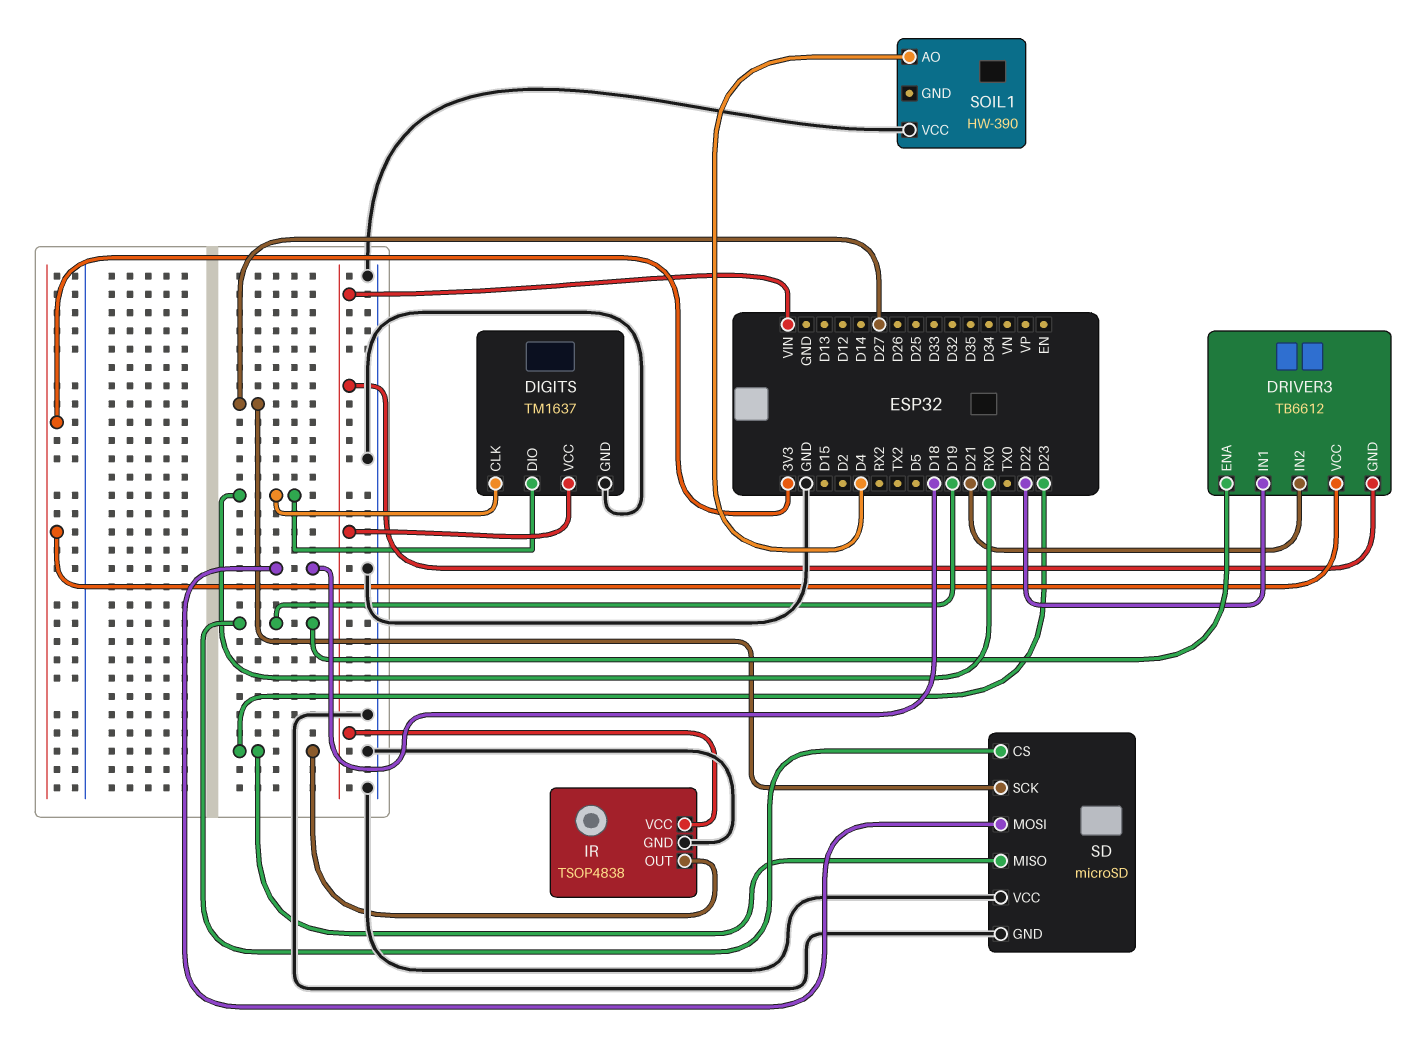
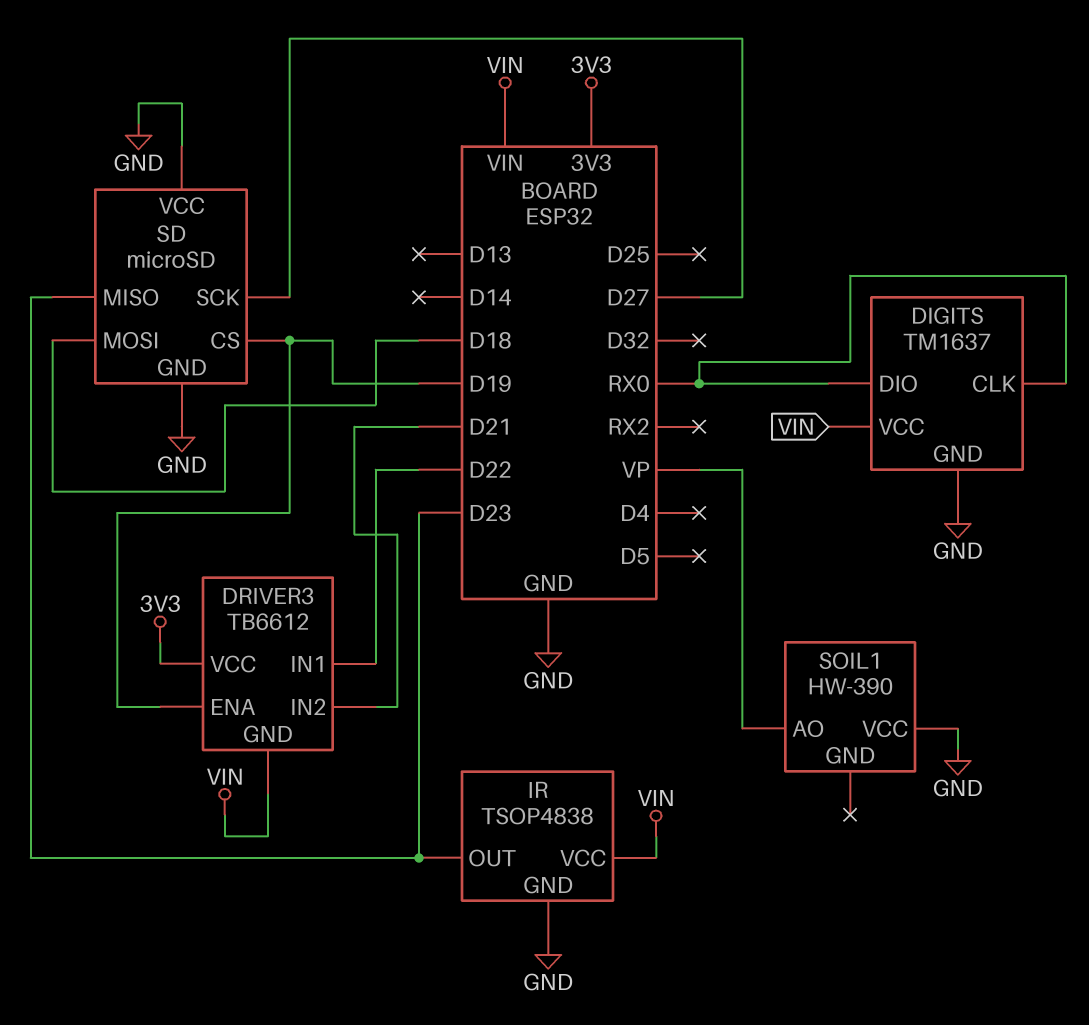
SOIL1 pin AO: D4 -> VP

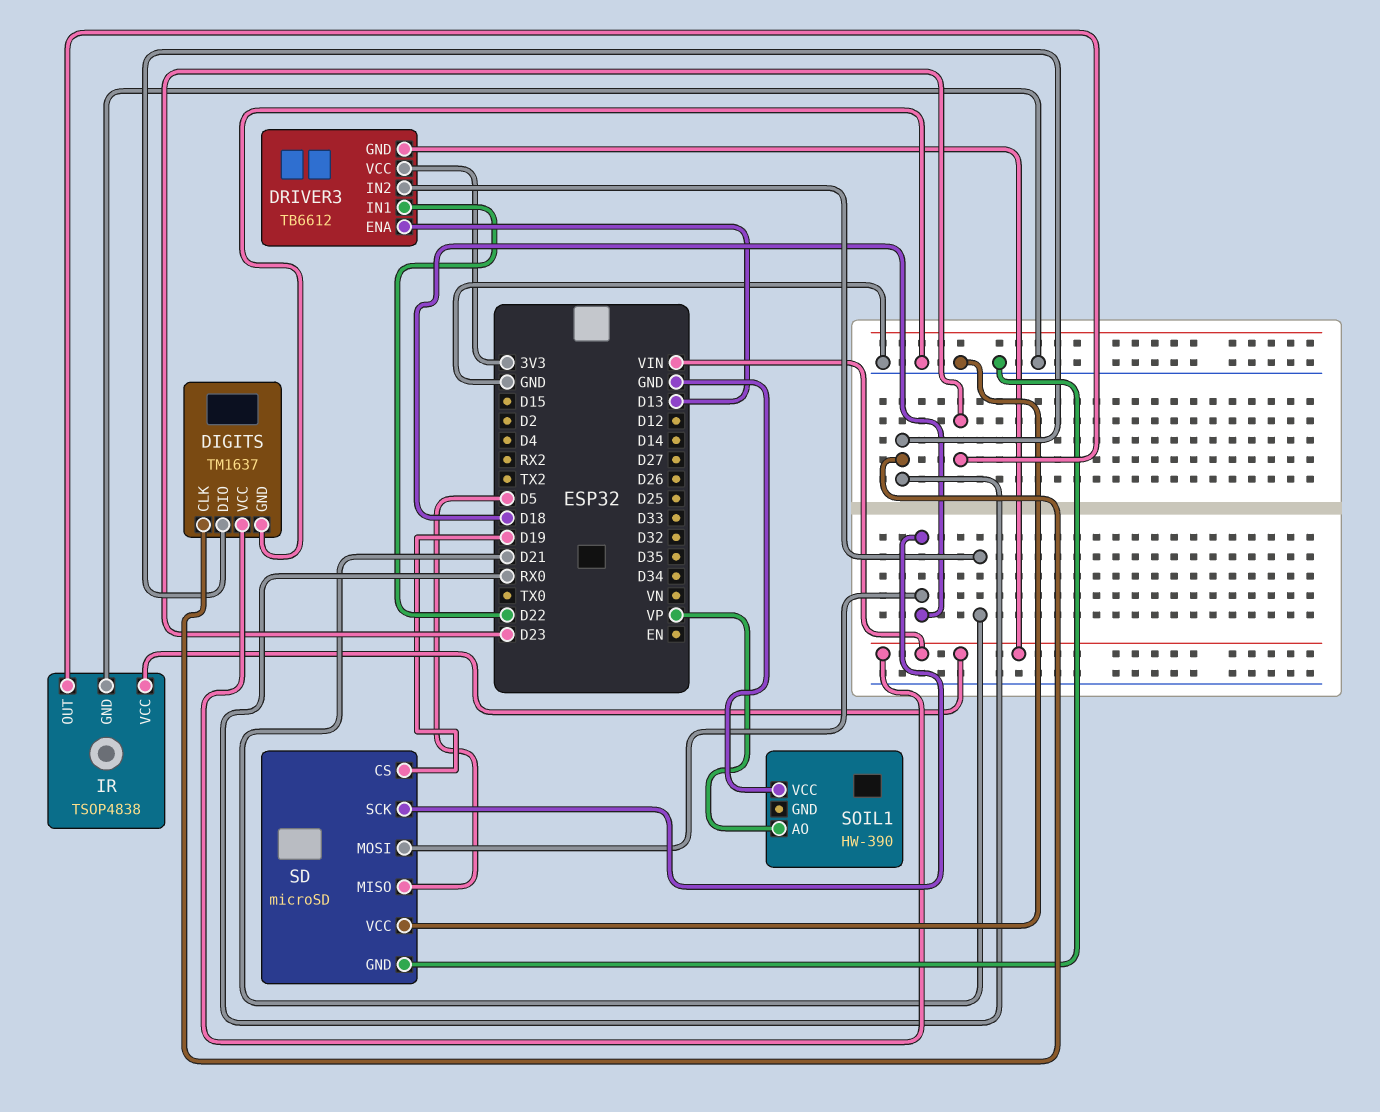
DRIVER3 pin ENA: D19 -> D13
SD pin MISO: D23 -> D5
SD pin SCK: D27 -> D18

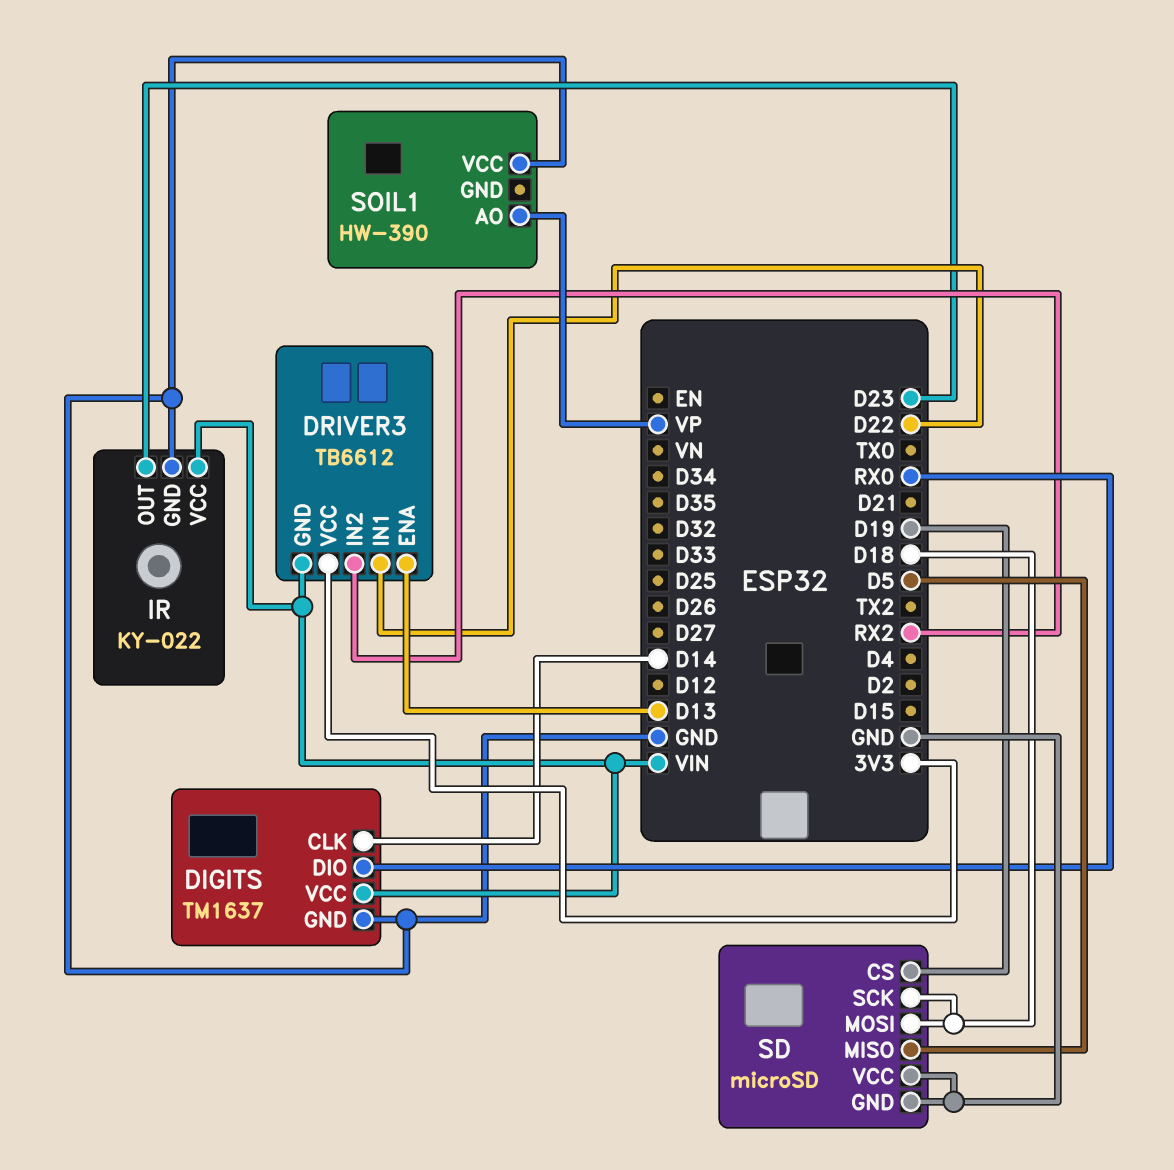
DIGITS pin CLK: RX0 -> D14
DRIVER3 pin IN2: D21 -> RX2
IR: TSOP4838 -> KY-022

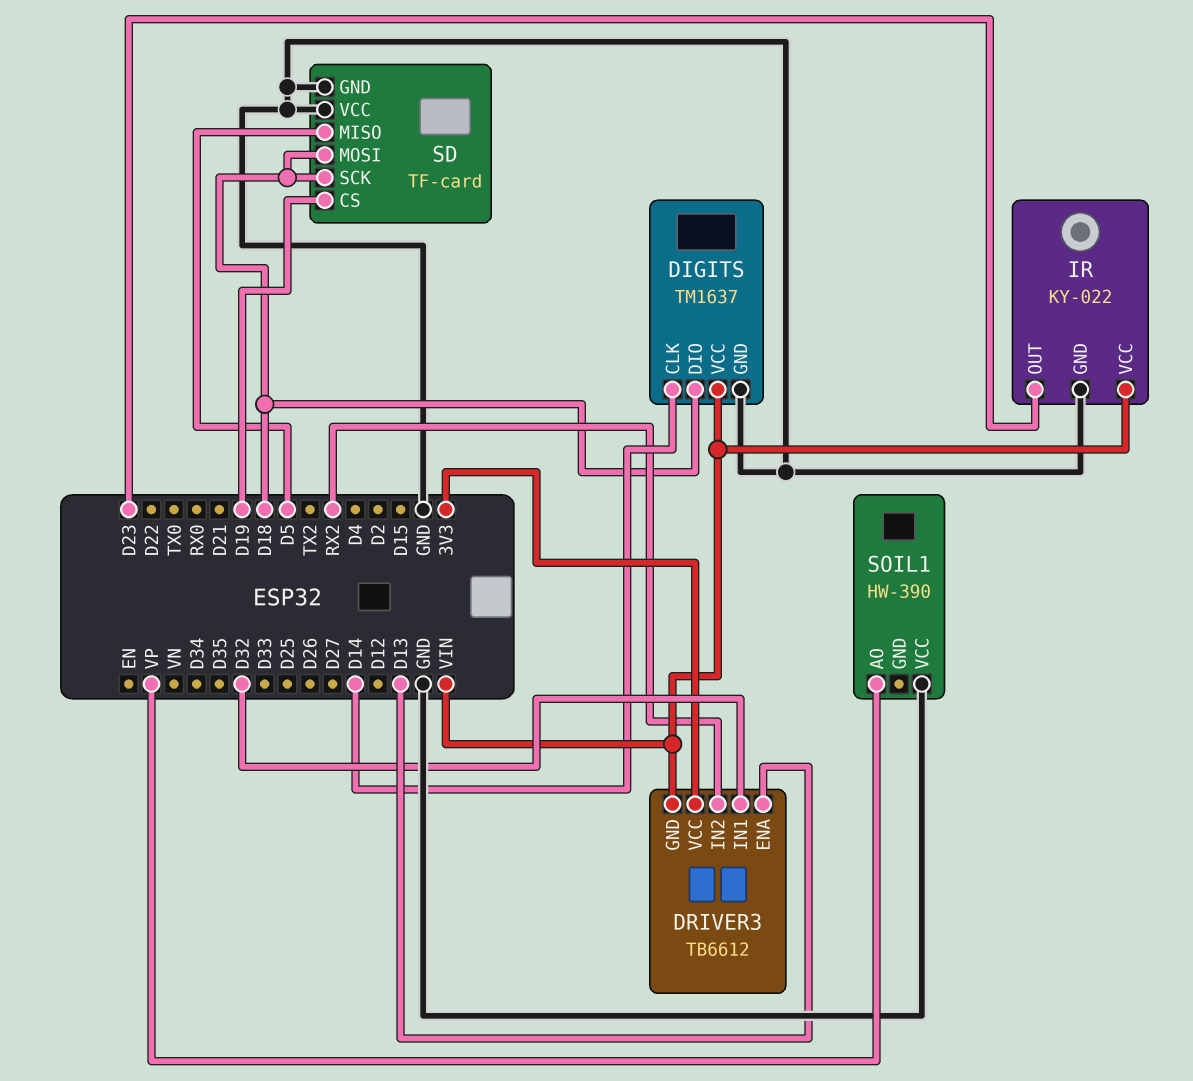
DIGITS pin DIO: RX0 -> D18
DRIVER3 pin IN1: D22 -> D32
SD: microSD -> TF-card

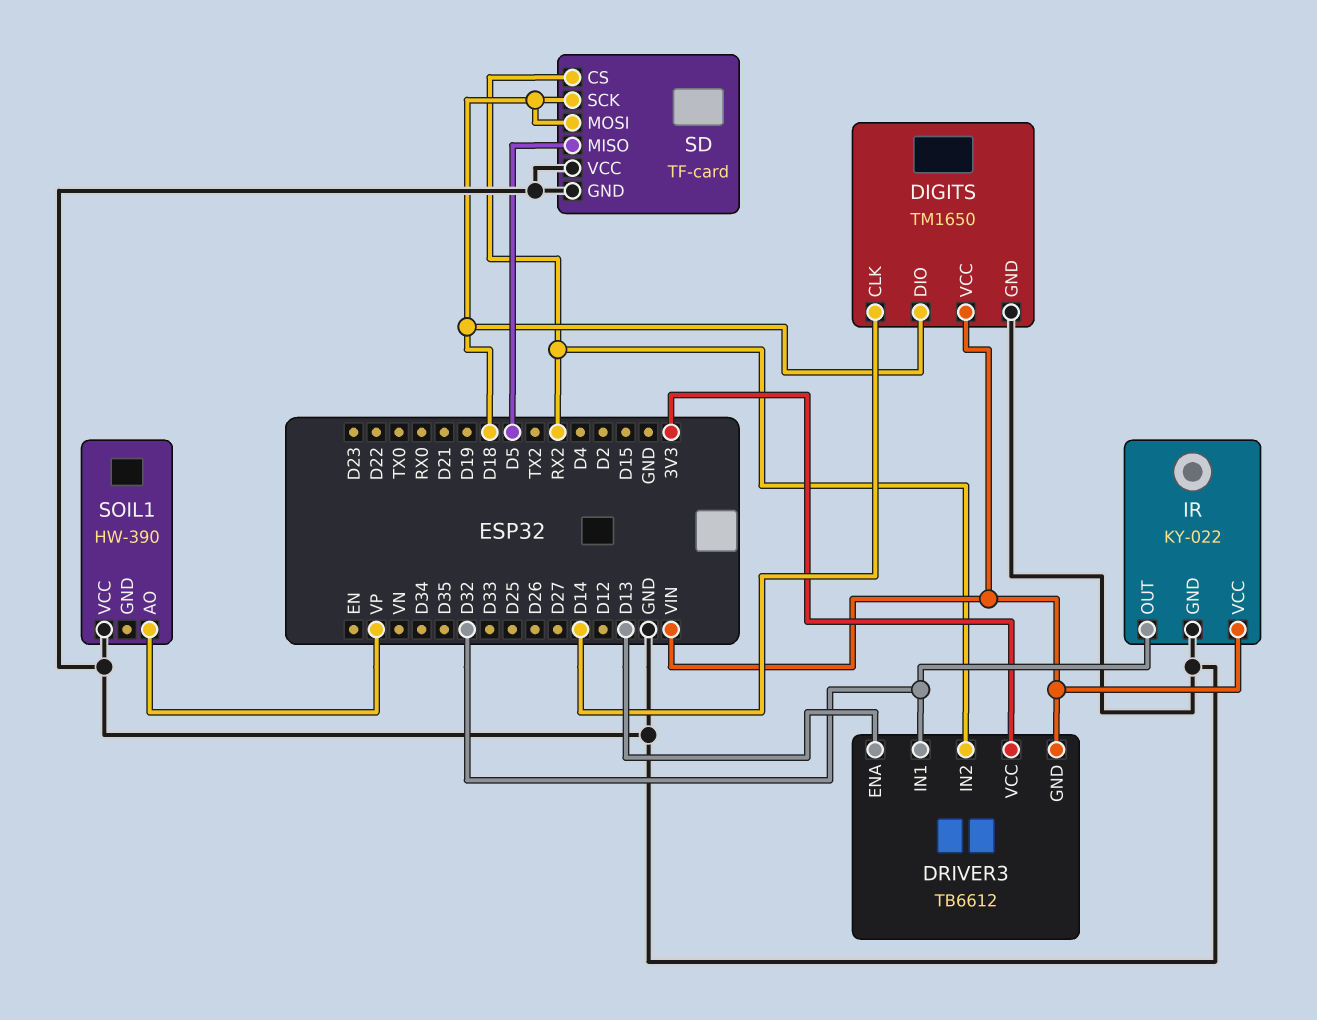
DIGITS: TM1637 -> TM1650
IR pin OUT: D23 -> D32
SD pin CS: D19 -> RX2

